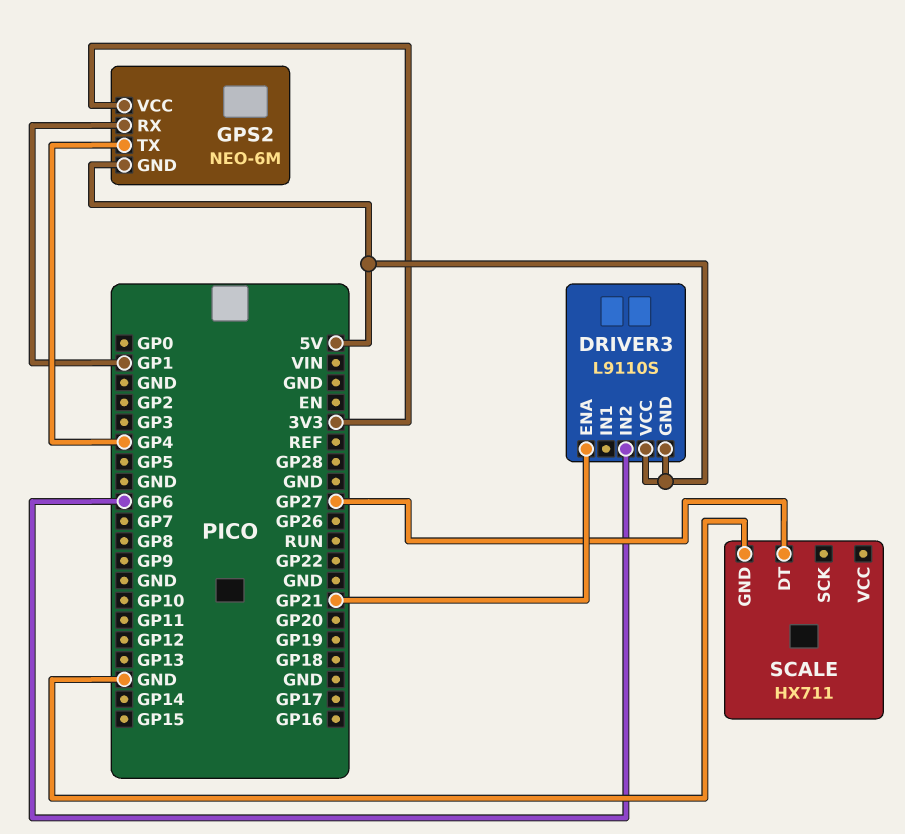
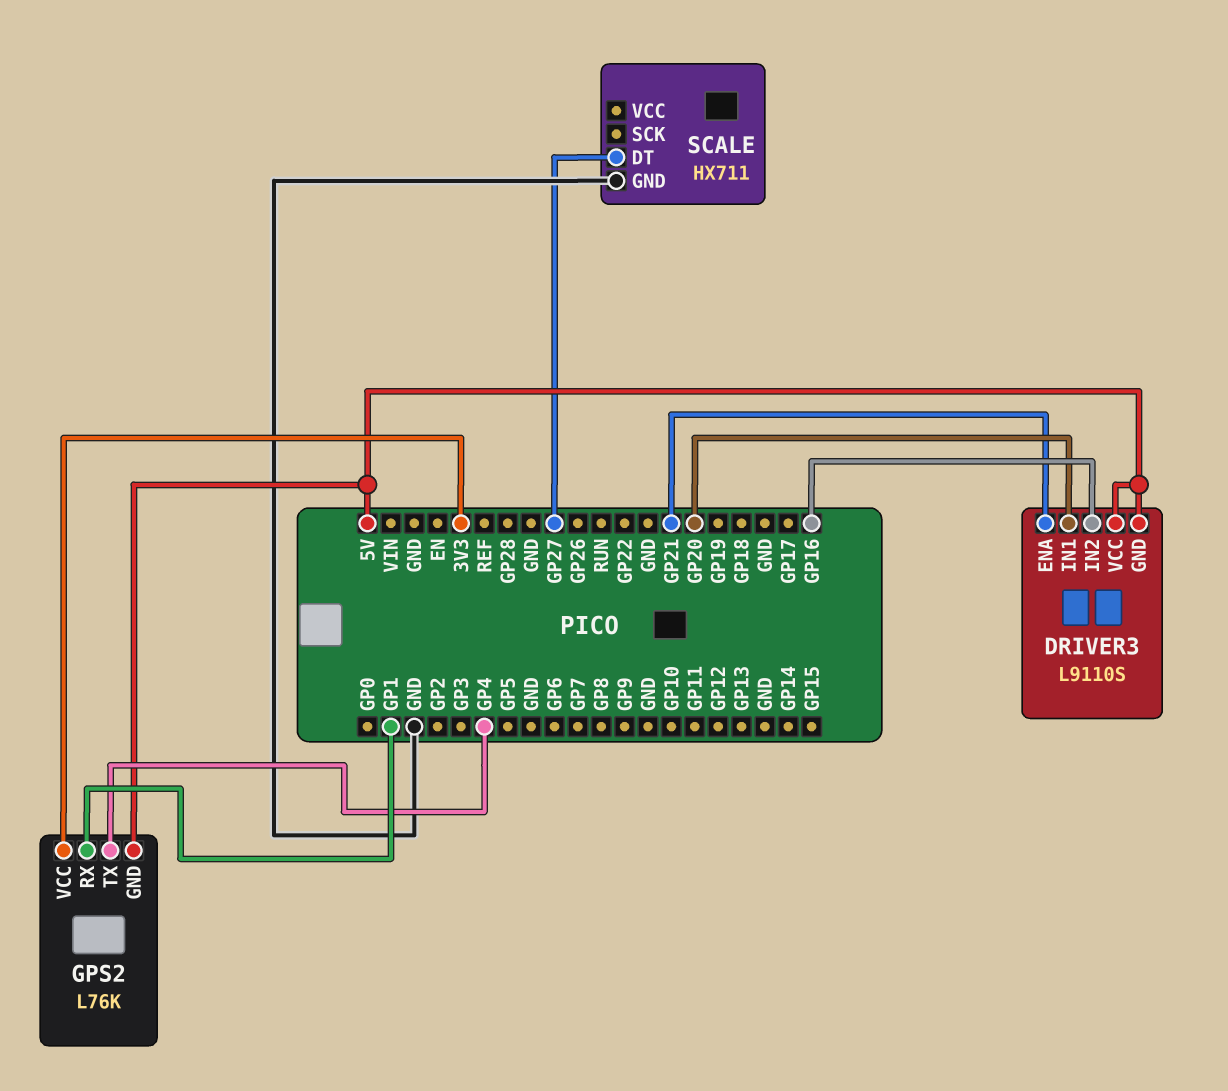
DRIVER3 pin IN1: none -> GP20
DRIVER3 pin IN2: GP6 -> GP16
GPS2: NEO-6M -> L76K

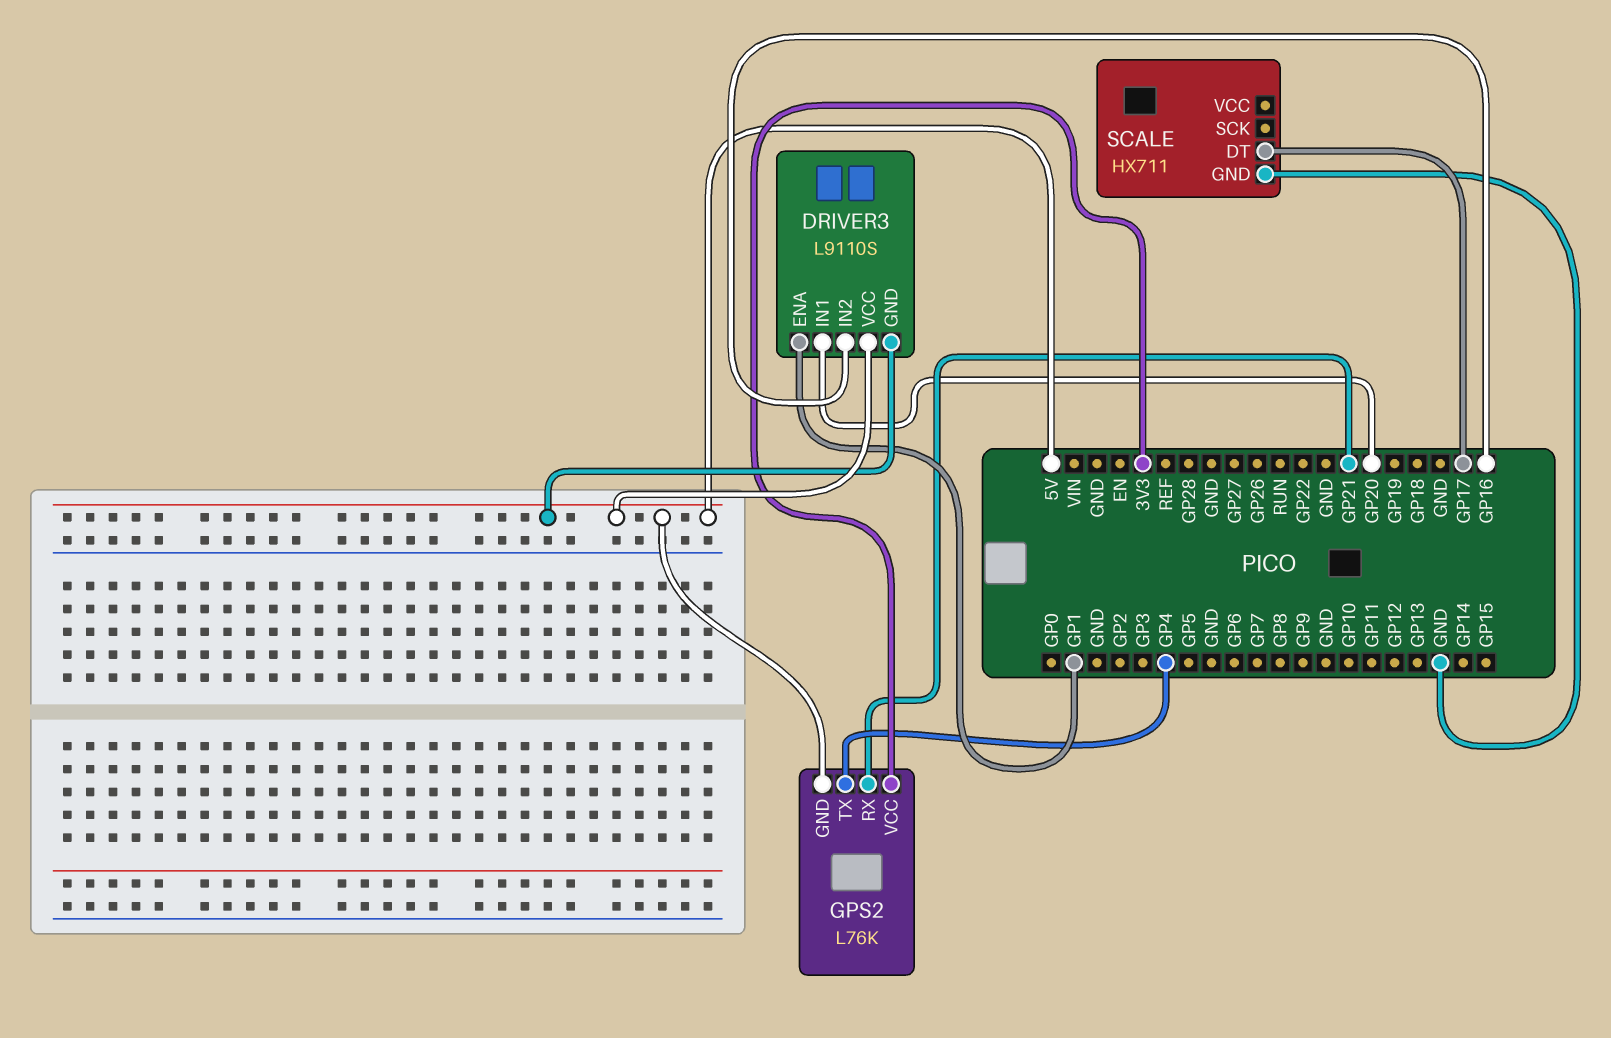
DRIVER3 pin ENA: GP21 -> GP1
GPS2 pin RX: GP1 -> GP21
SCALE pin DT: GP27 -> GP17

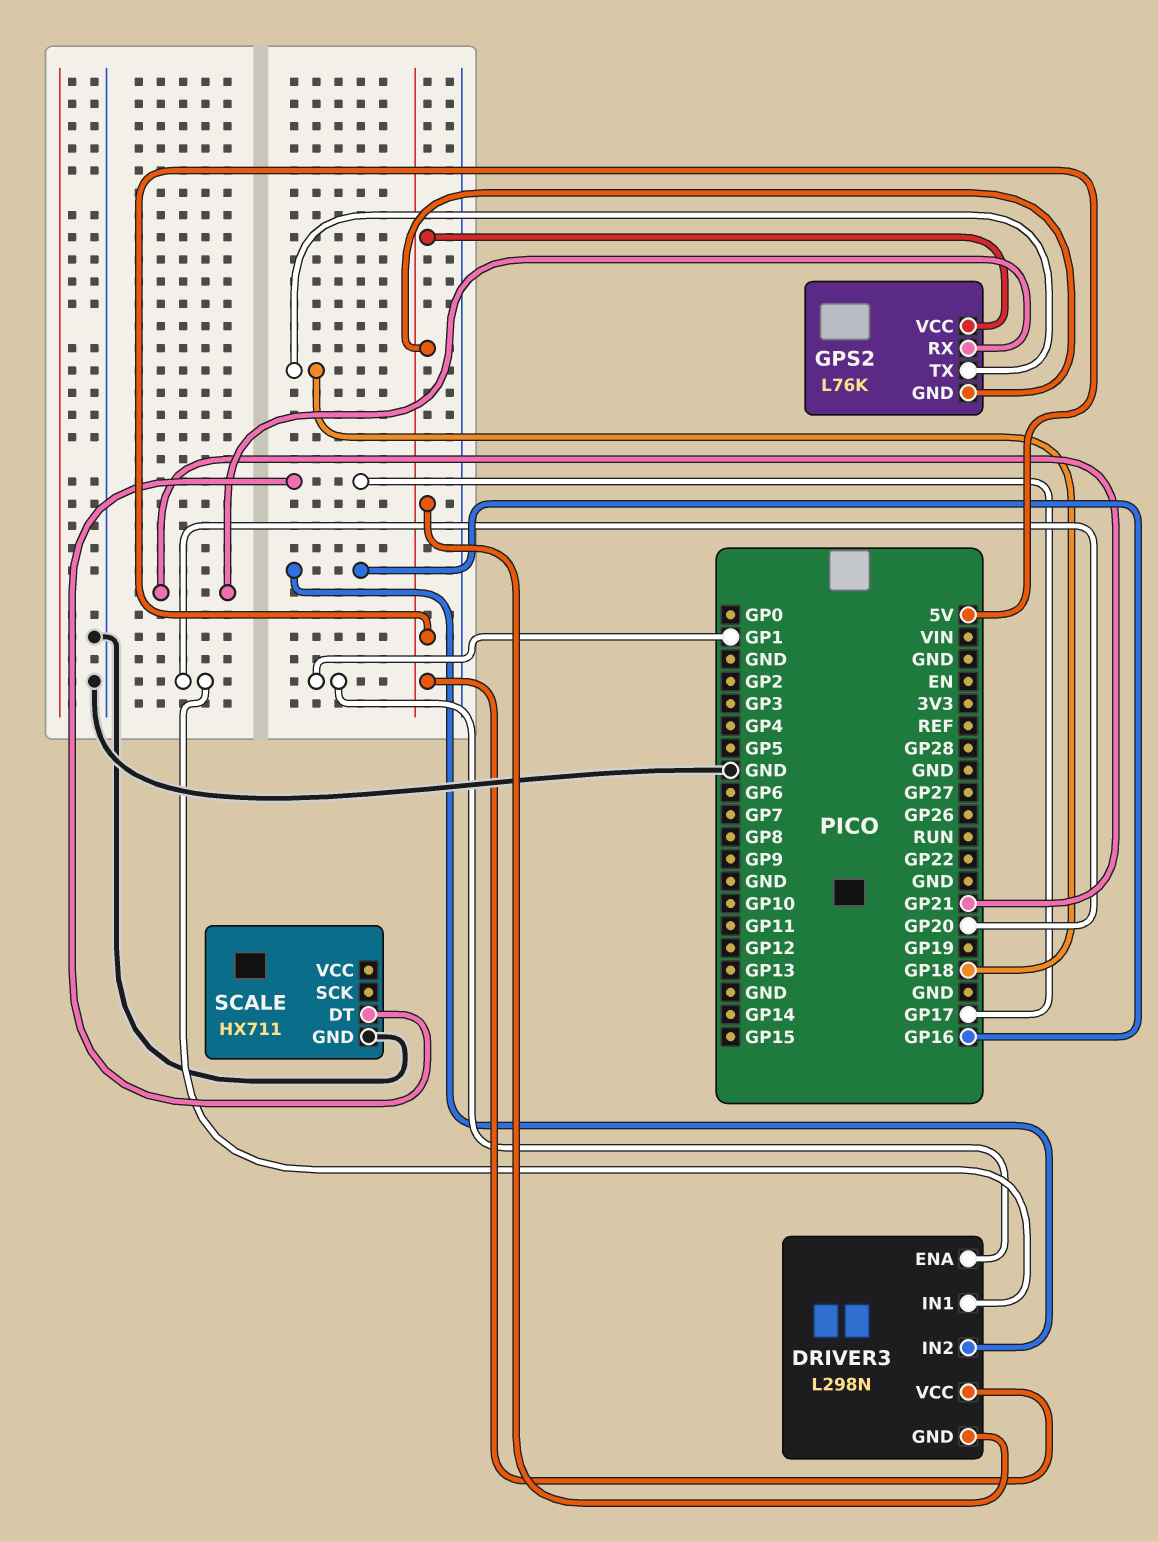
DRIVER3: L9110S -> L298N
GPS2 pin TX: GP4 -> GP18
GPS2 pin VCC: 3V3 -> 5V

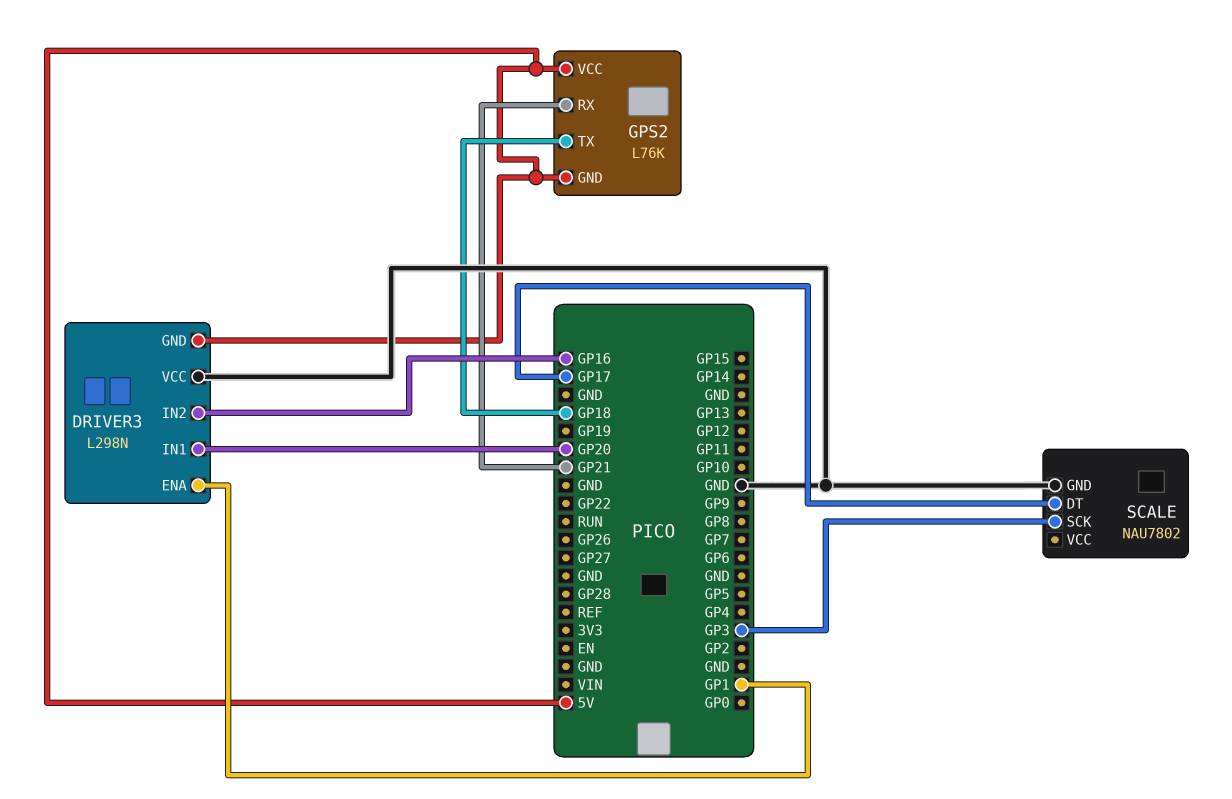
DRIVER3 pin VCC: 5V -> GND
SCALE: HX711 -> NAU7802
SCALE pin SCK: none -> GP3

